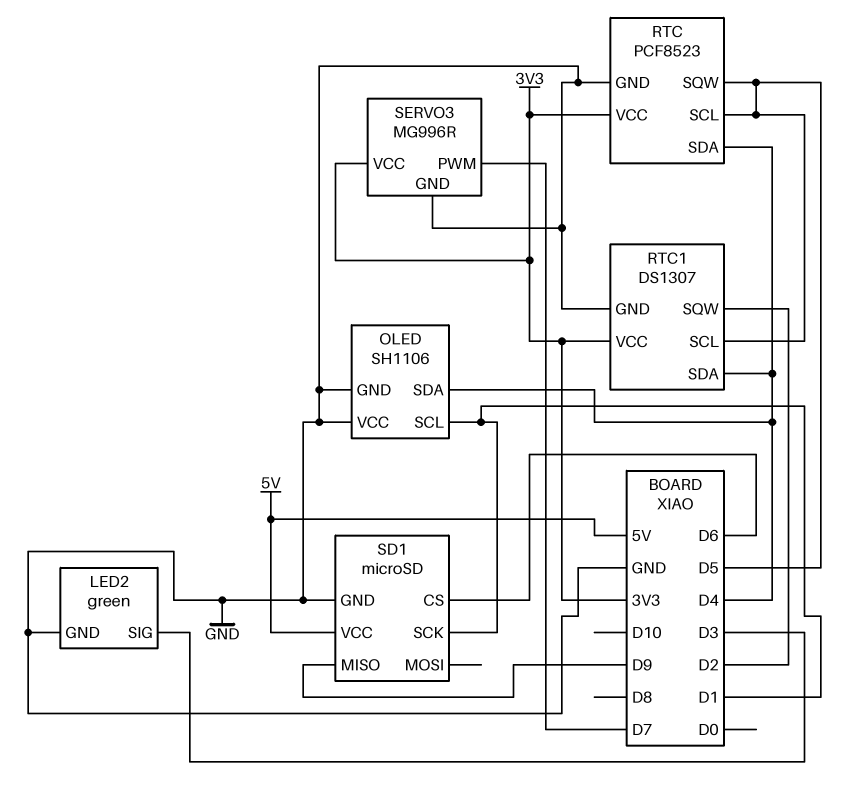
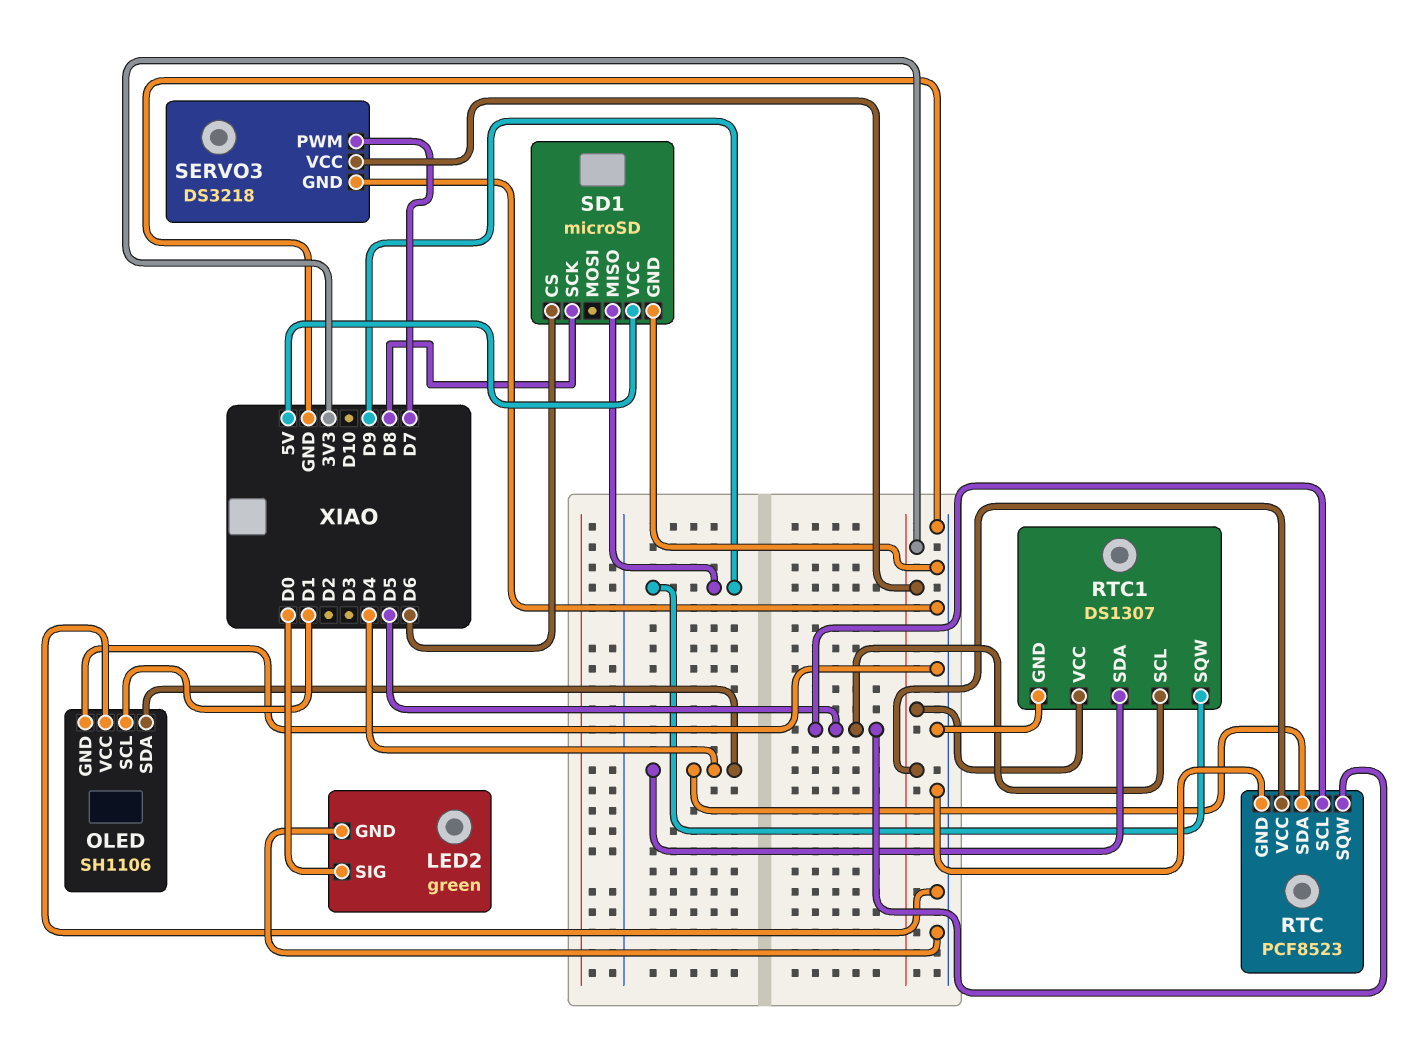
LED2 pin SIG: D3 -> D0
RTC1 pin SQW: D2 -> D9
SD1 pin SCK: D1 -> D8
SERVO3: MG996R -> DS3218

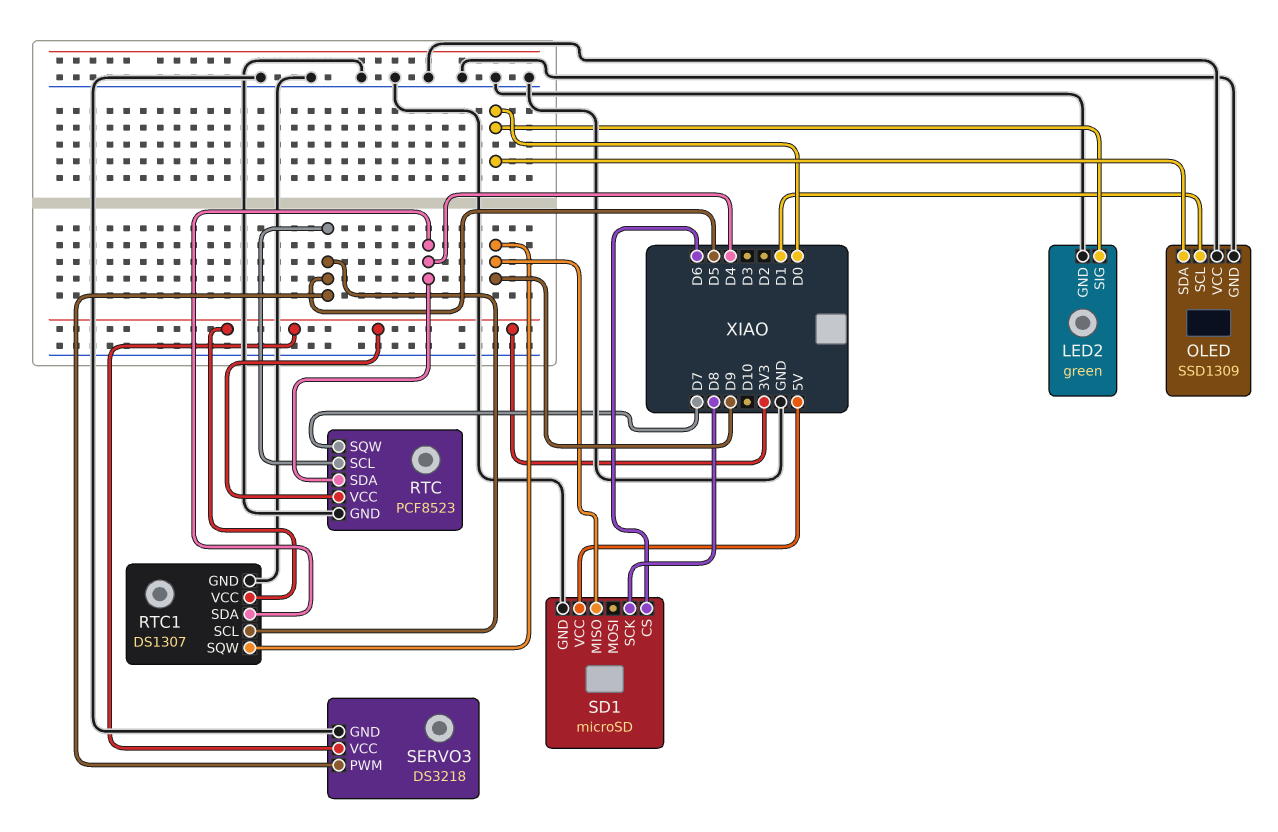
OLED: SH1106 -> SSD1309
OLED pin SDA: D4 -> D0
RTC pin SQW: D5 -> D7
SERVO3 pin PWM: D7 -> D5

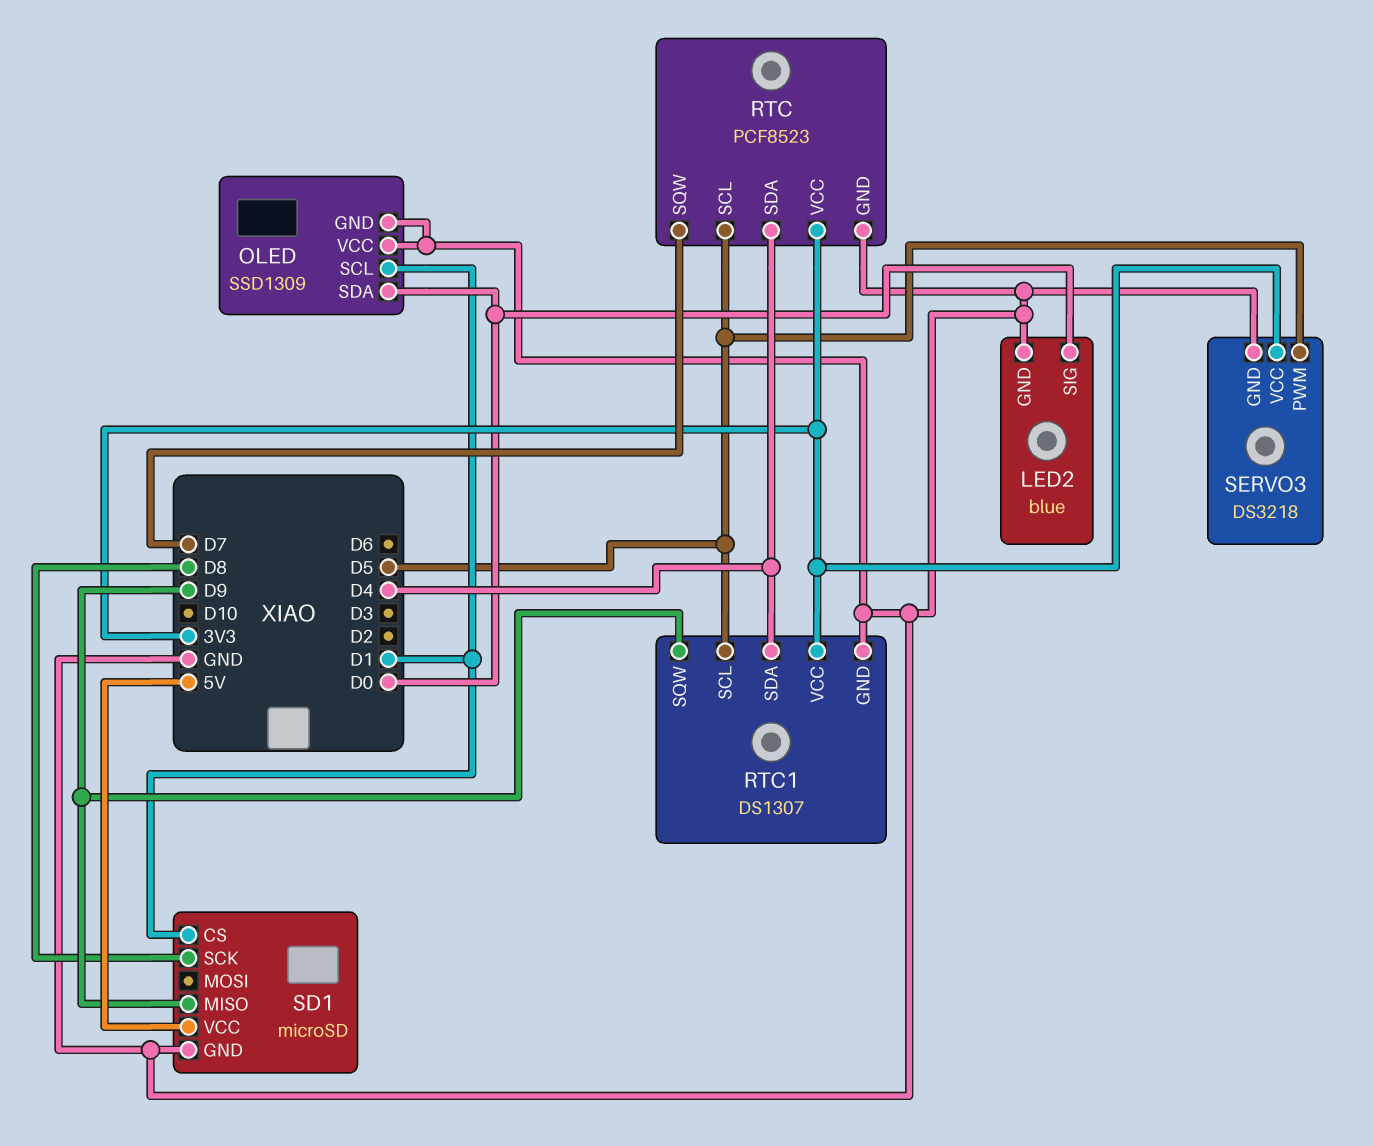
LED2: green -> blue
SD1 pin CS: D6 -> D1

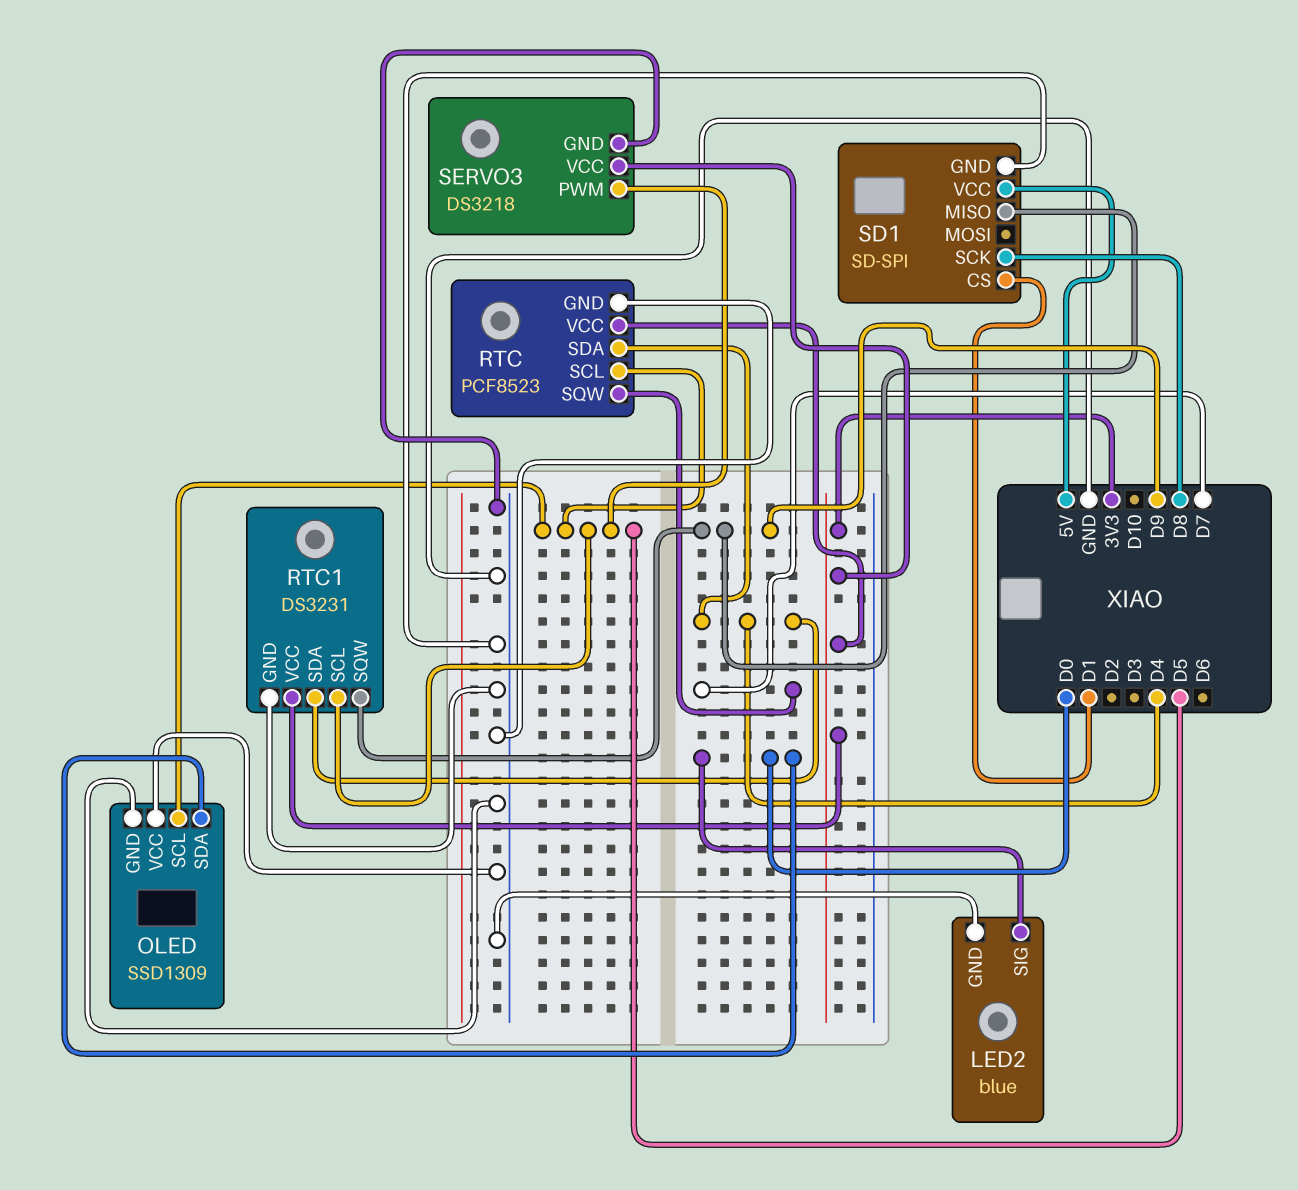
OLED pin SCL: D1 -> D5
RTC1: DS1307 -> DS3231
SD1: microSD -> SD-SPI

